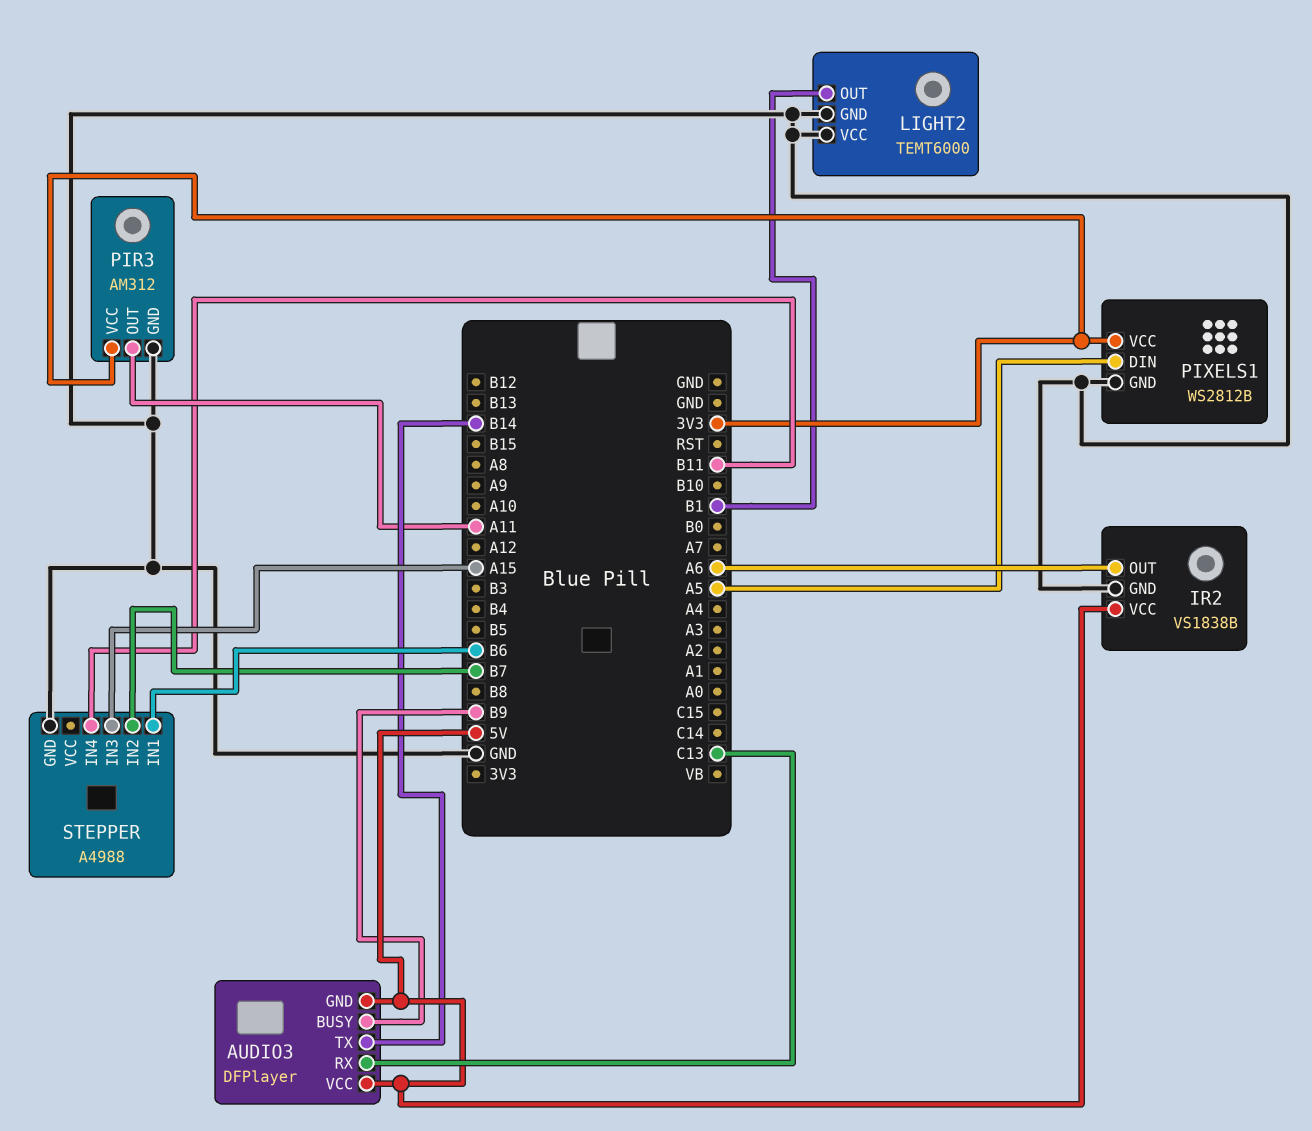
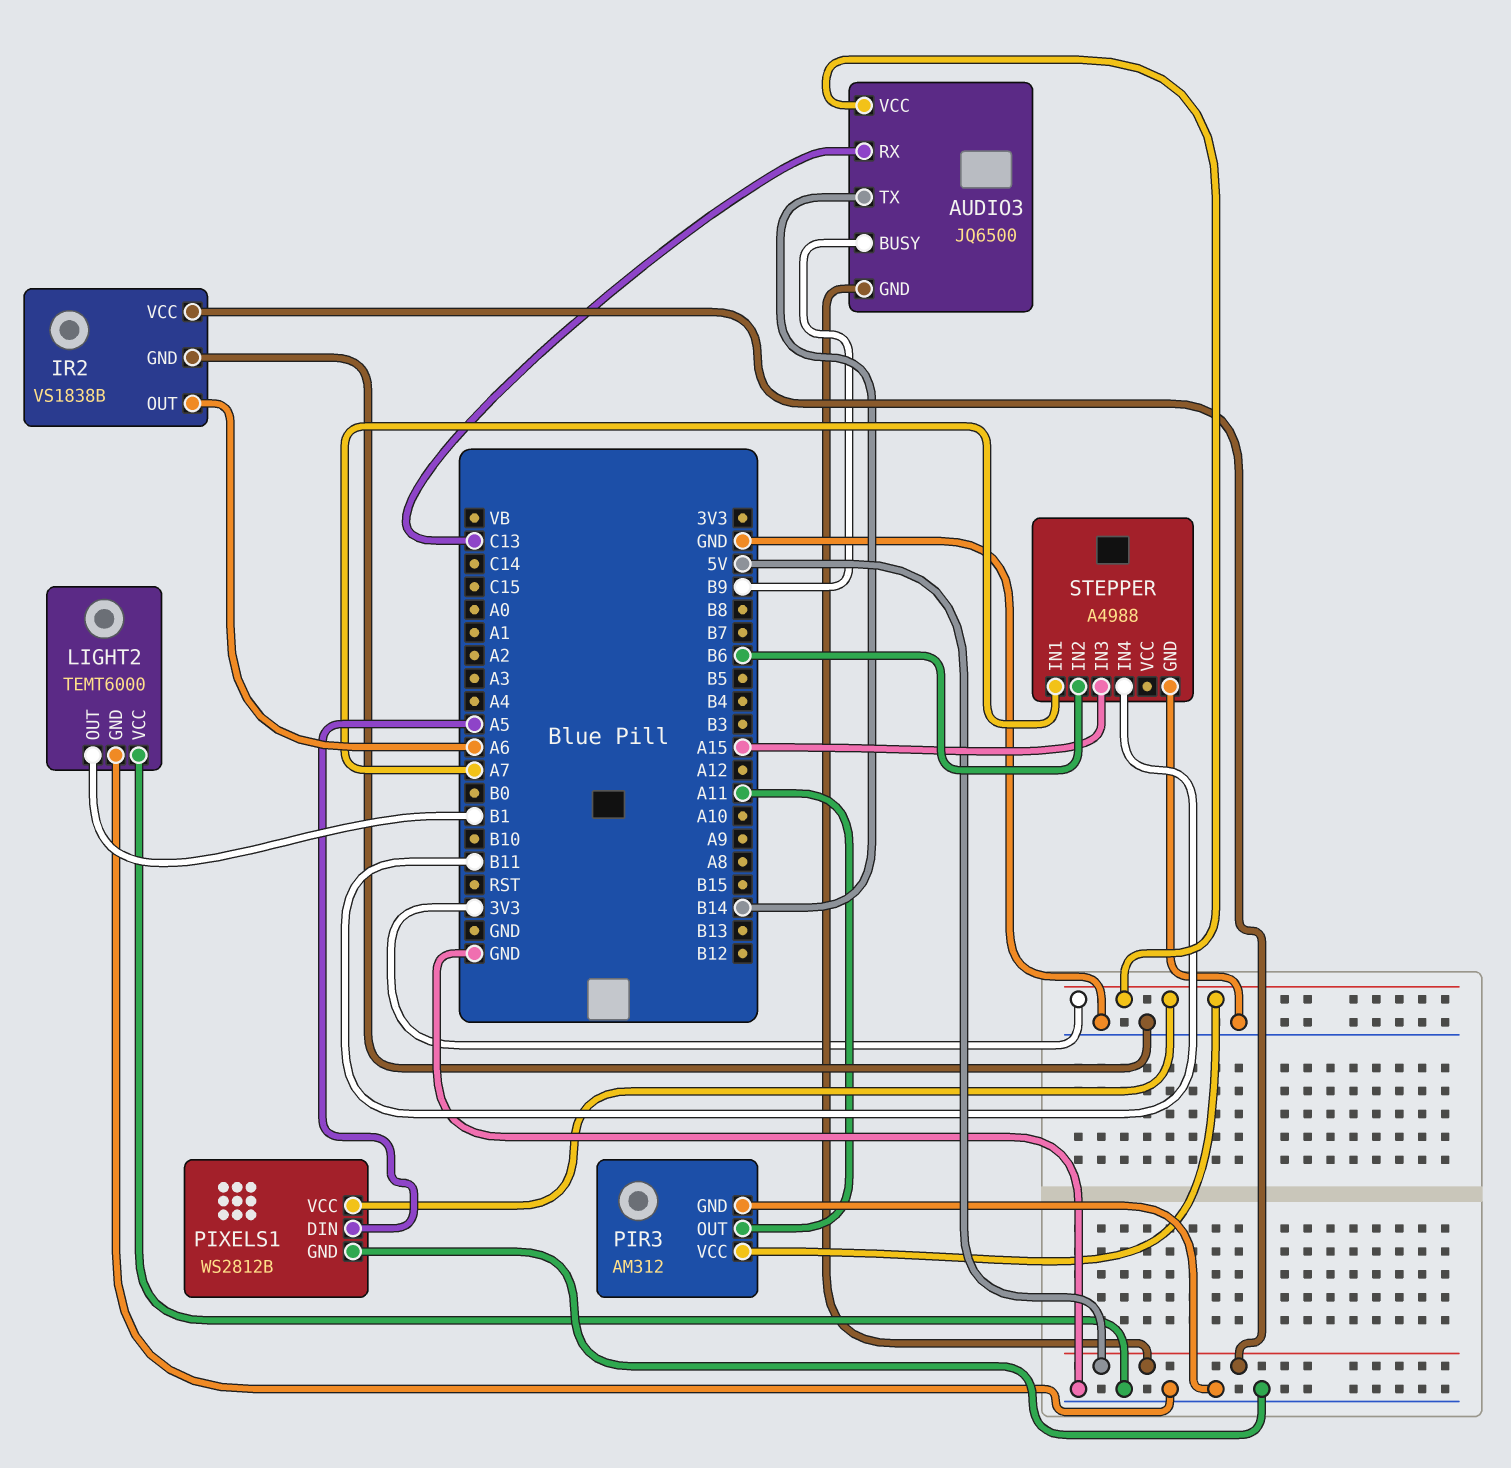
AUDIO3: DFPlayer -> JQ6500
AUDIO3 pin VCC: 5V -> 3V3
STEPPER pin IN1: B6 -> A7
STEPPER pin IN2: B7 -> B6

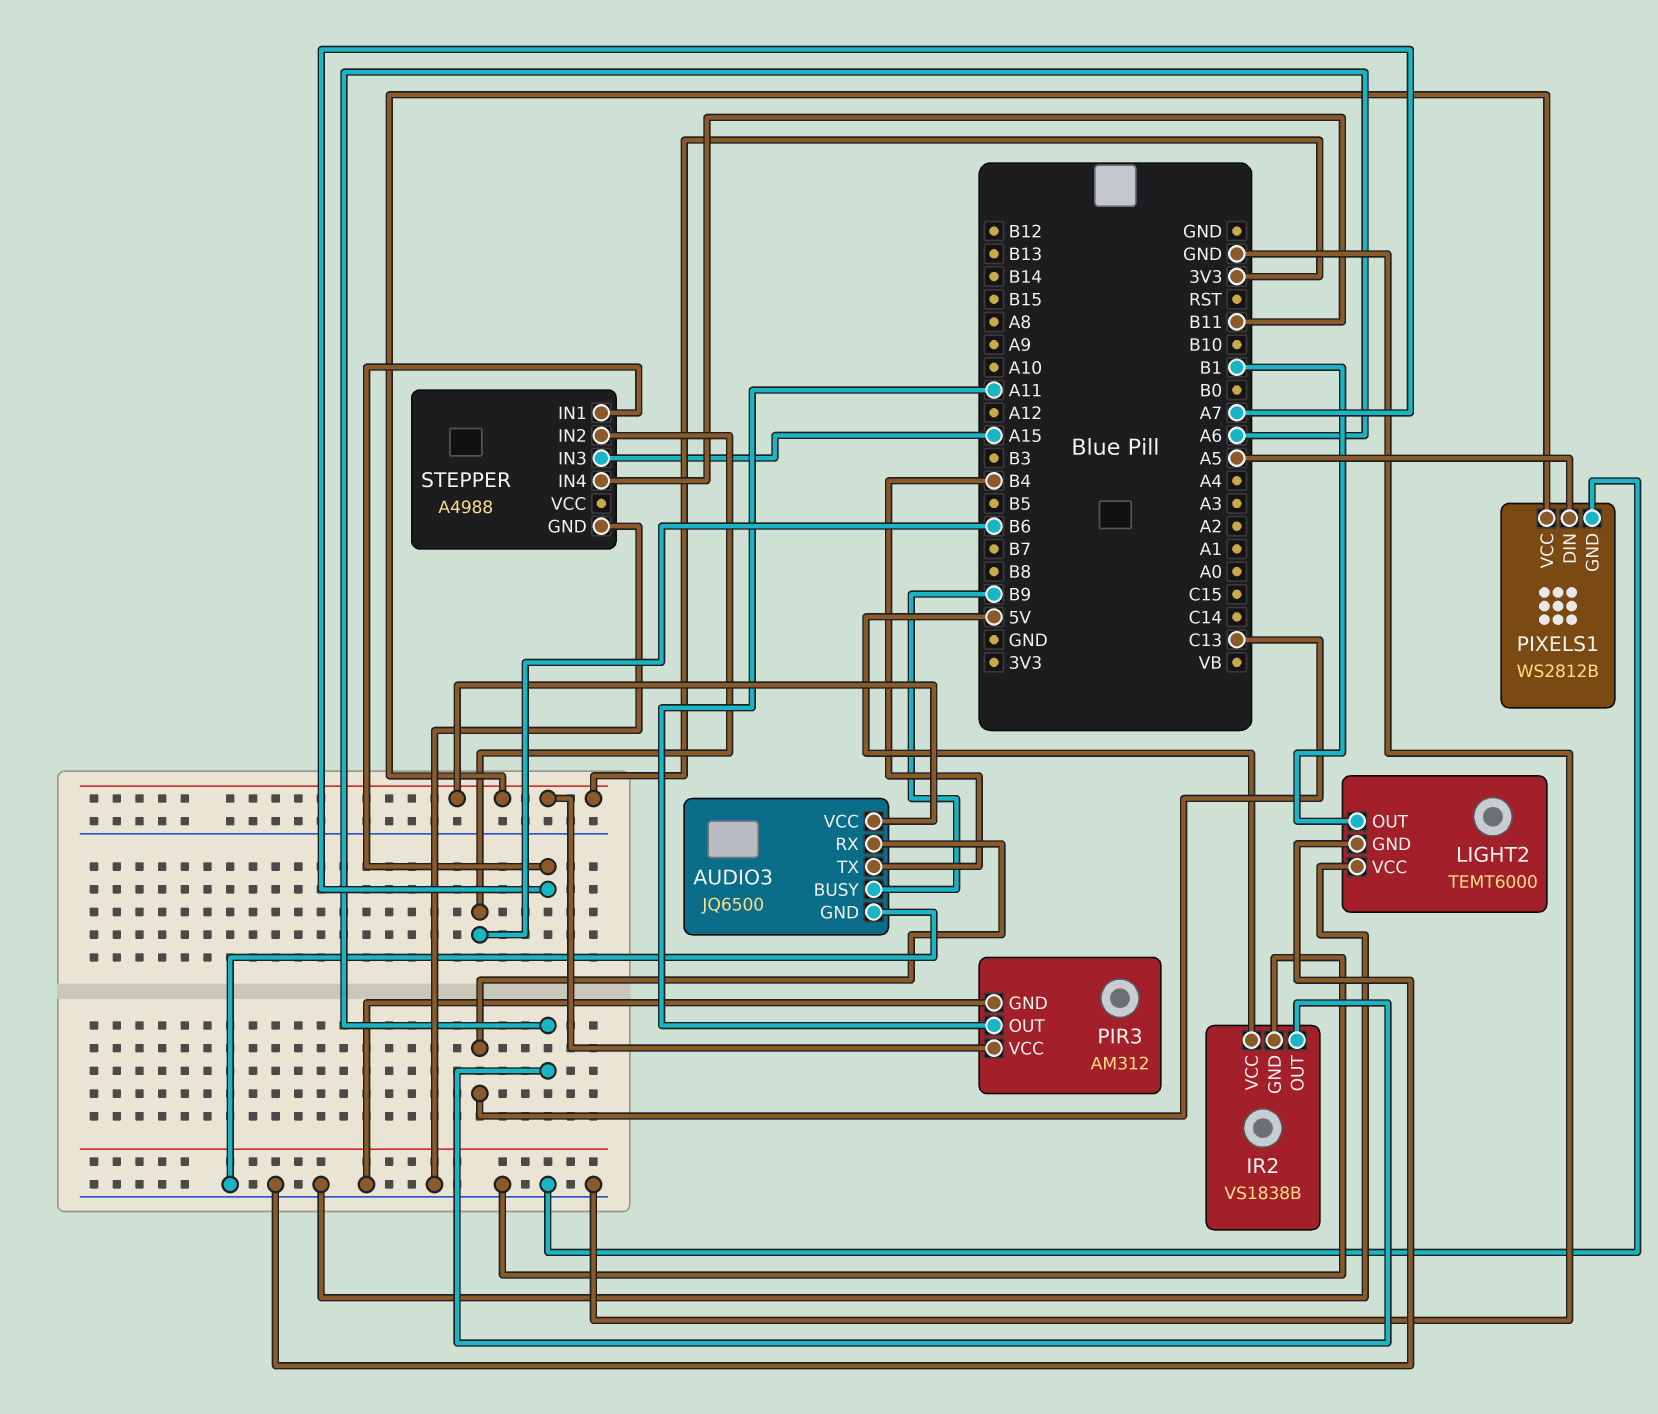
AUDIO3 pin GND: 5V -> GND
AUDIO3 pin TX: B14 -> B4

